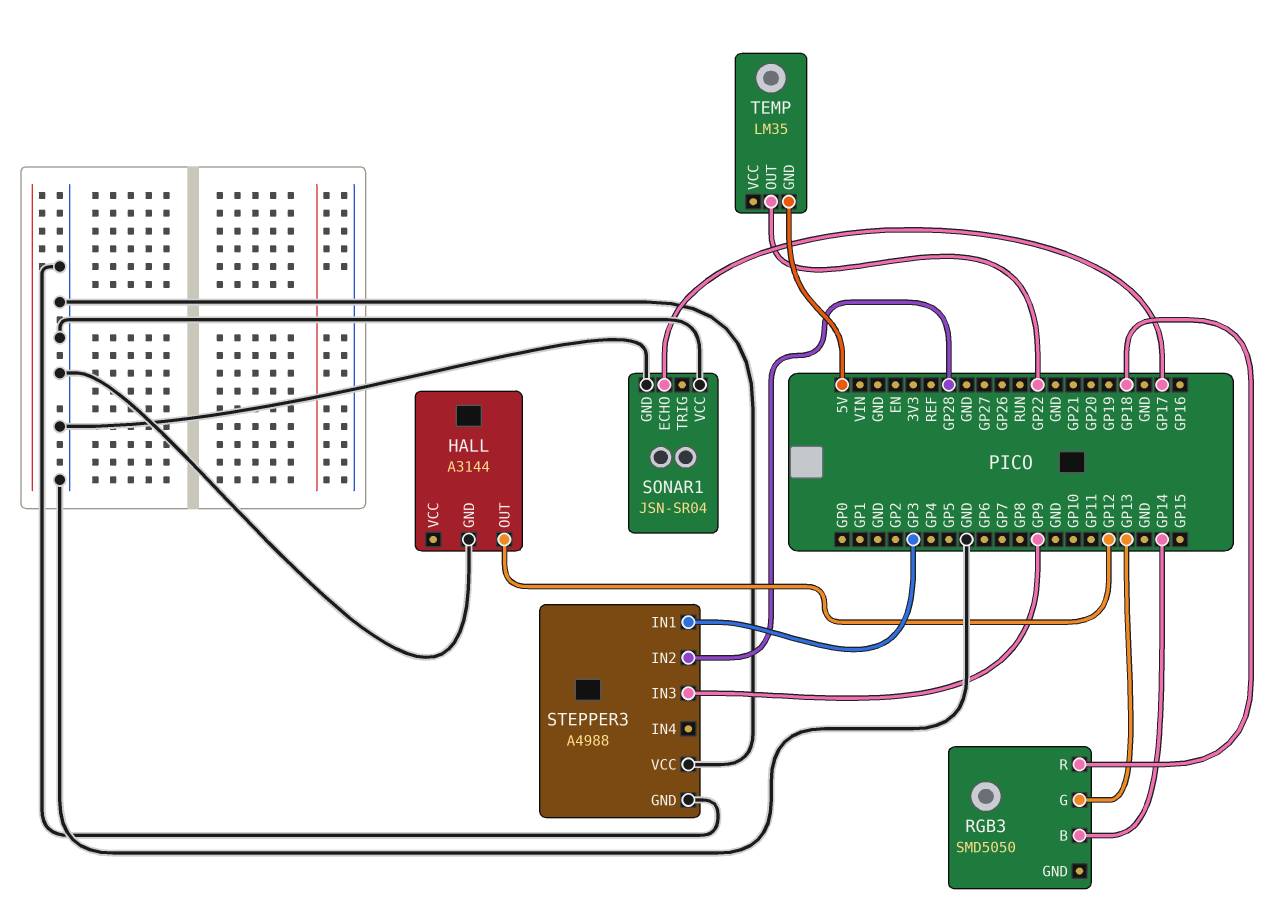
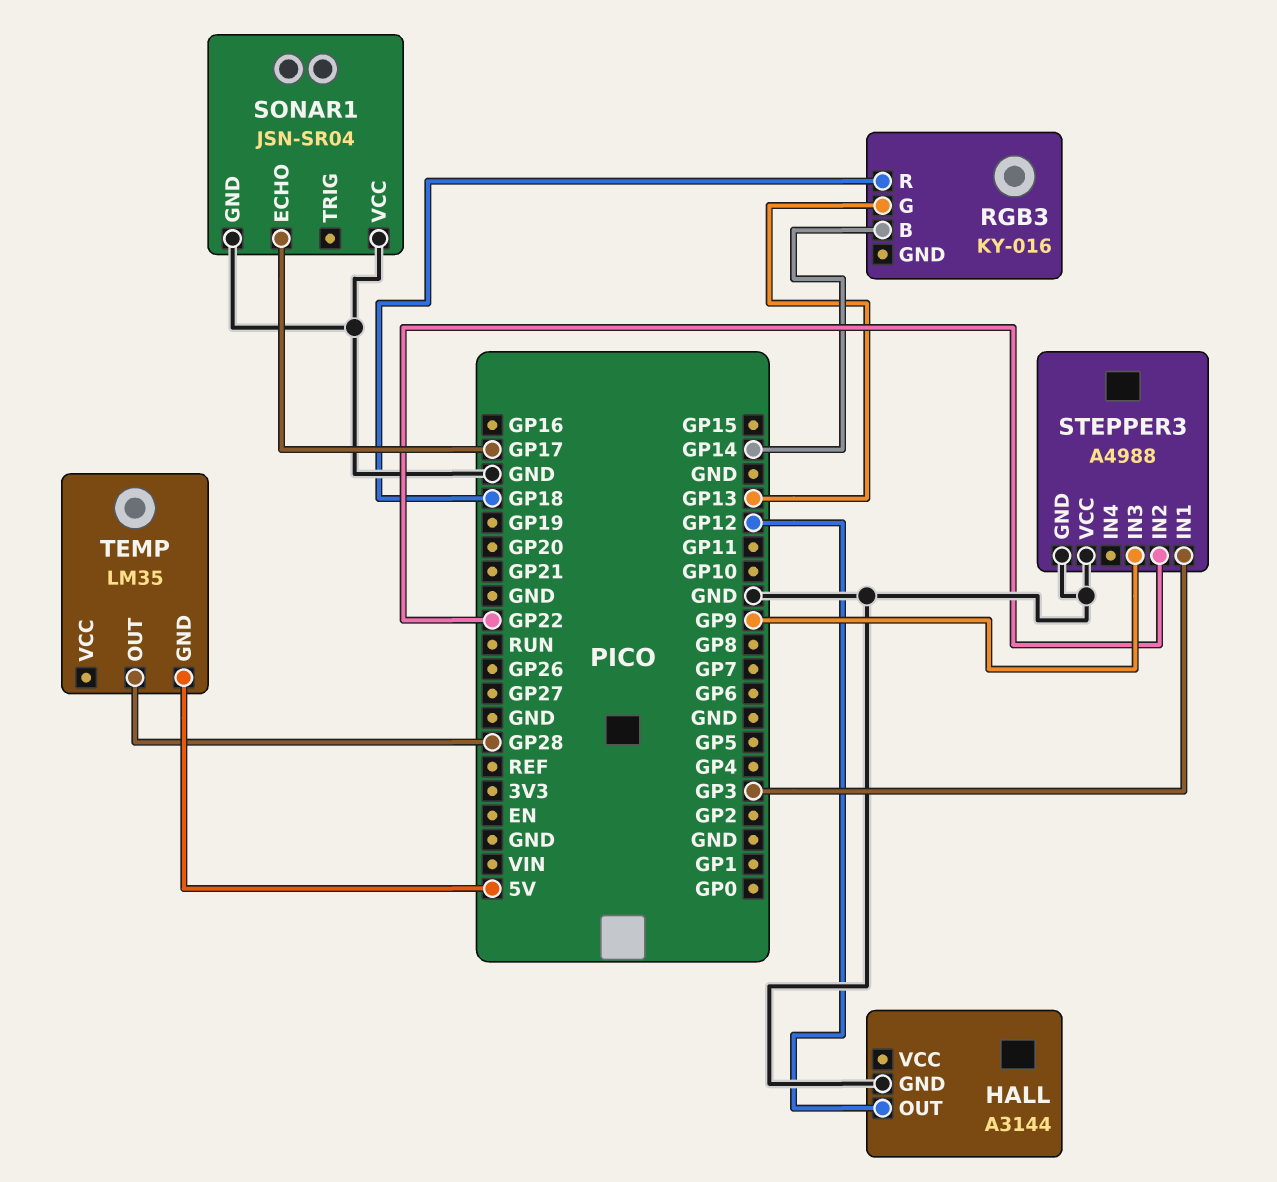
RGB3: SMD5050 -> KY-016
STEPPER3 pin IN2: GP28 -> GP22
TEMP pin OUT: GP22 -> GP28

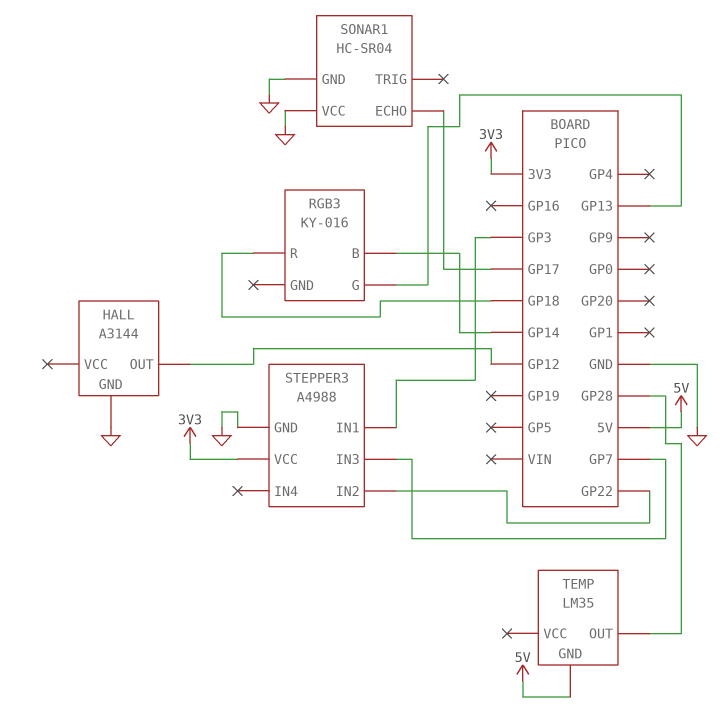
SONAR1: JSN-SR04 -> HC-SR04
STEPPER3 pin IN3: GP9 -> GP7
STEPPER3 pin VCC: GND -> 3V3

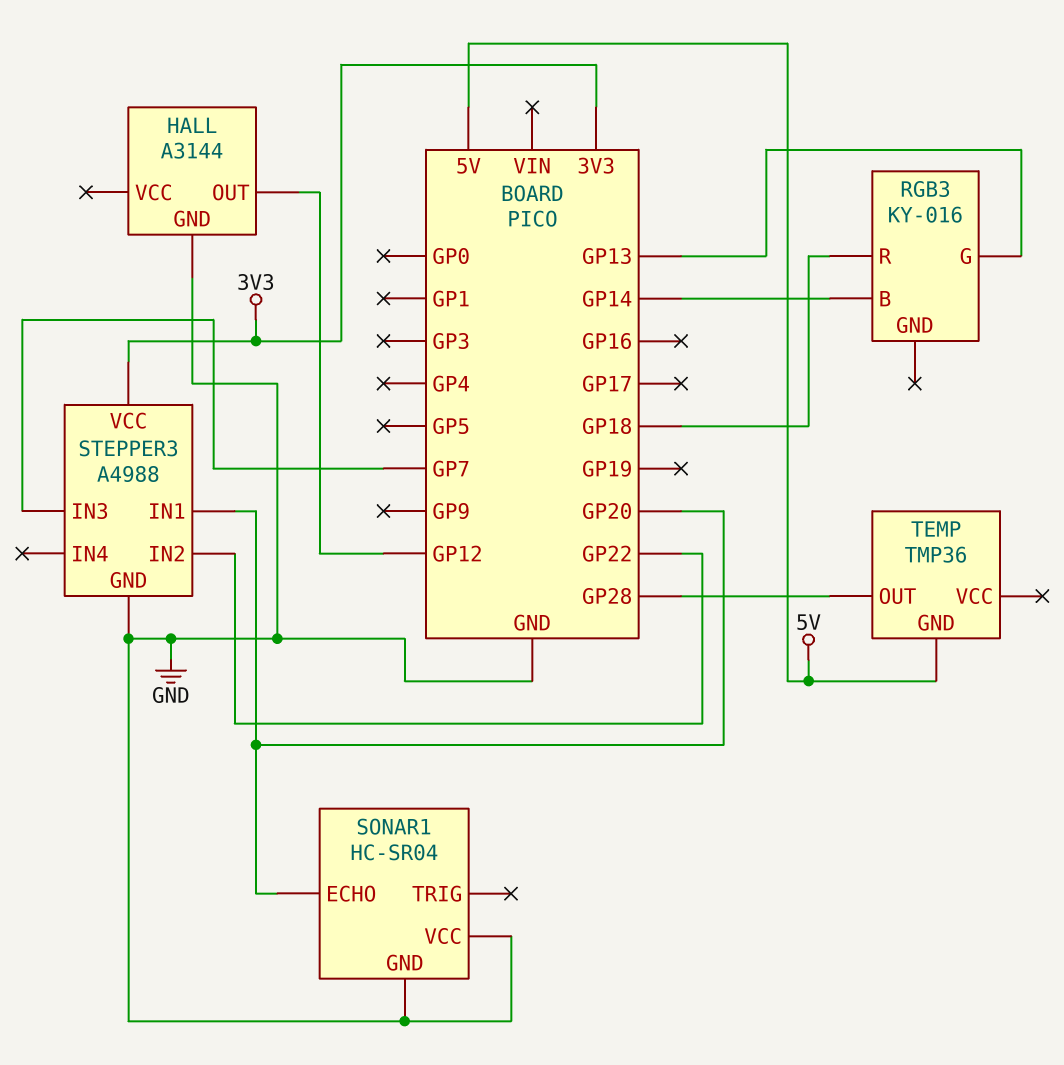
SONAR1 pin ECHO: GP17 -> GP20
STEPPER3 pin IN1: GP3 -> GP20
TEMP: LM35 -> TMP36

